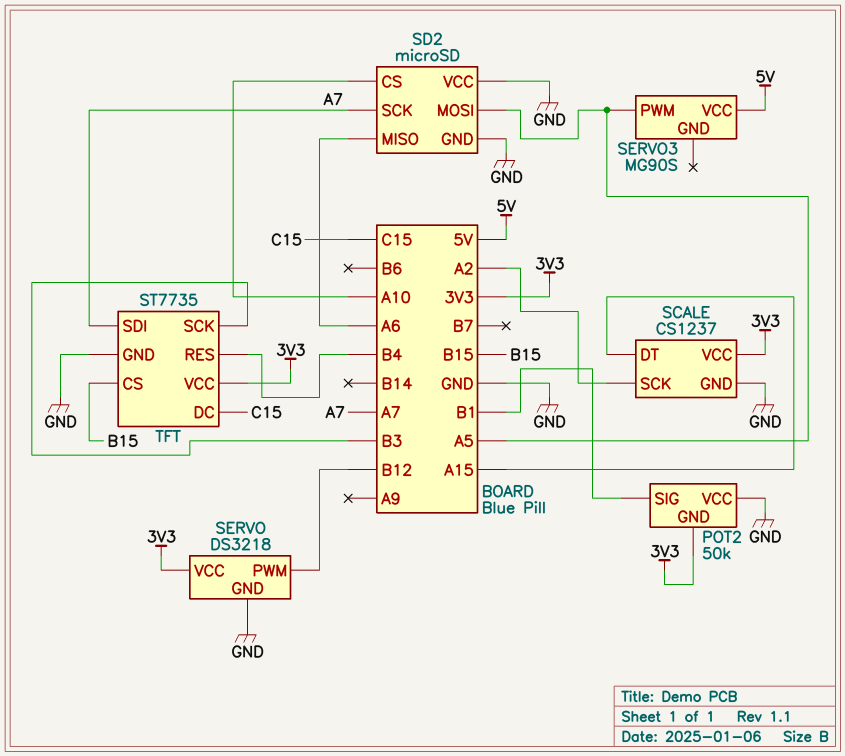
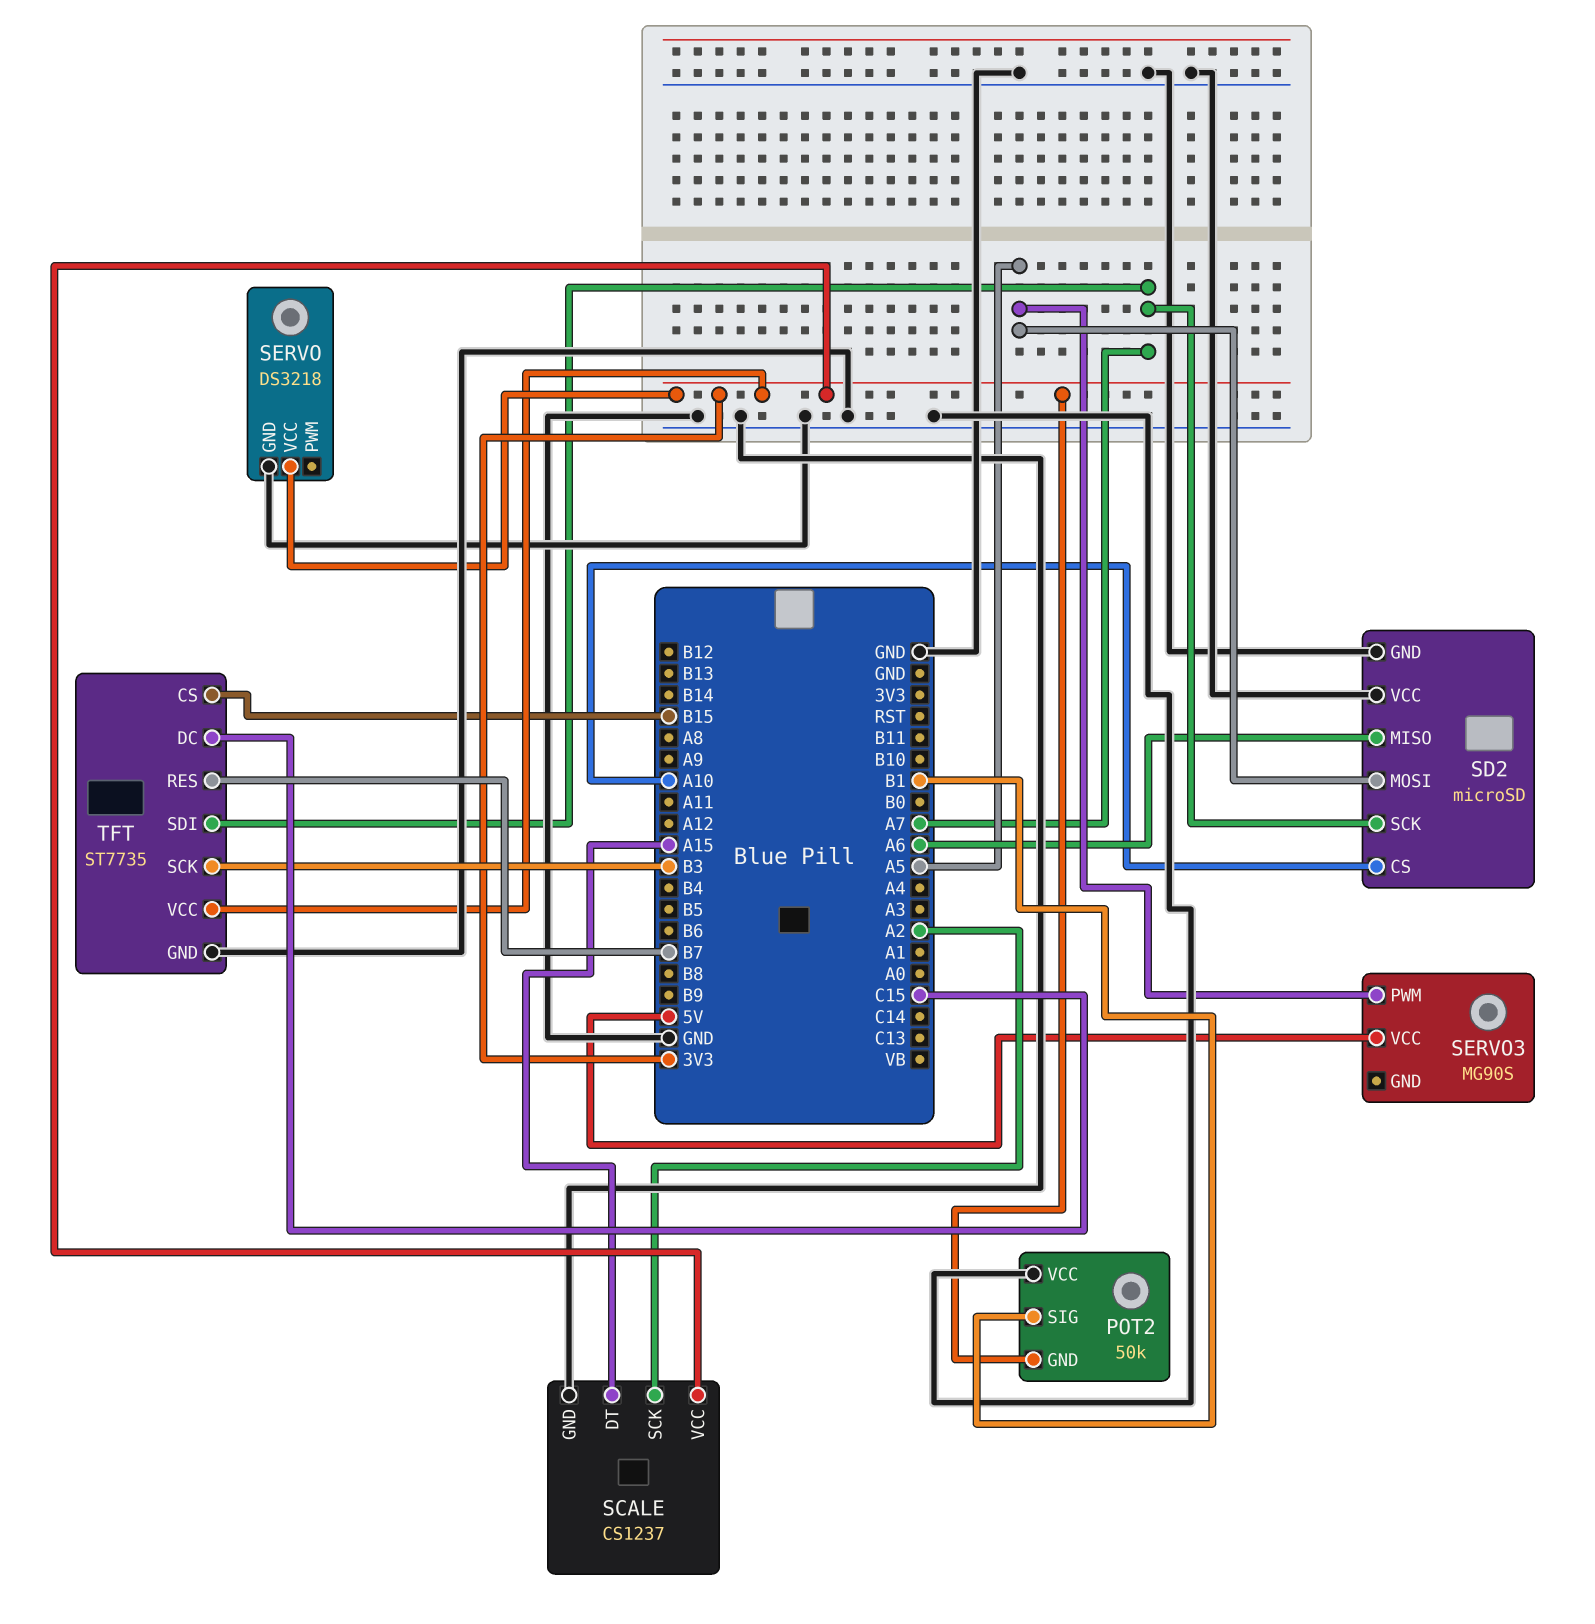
SERVO pin PWM: B12 -> none
TFT pin RES: B4 -> B7

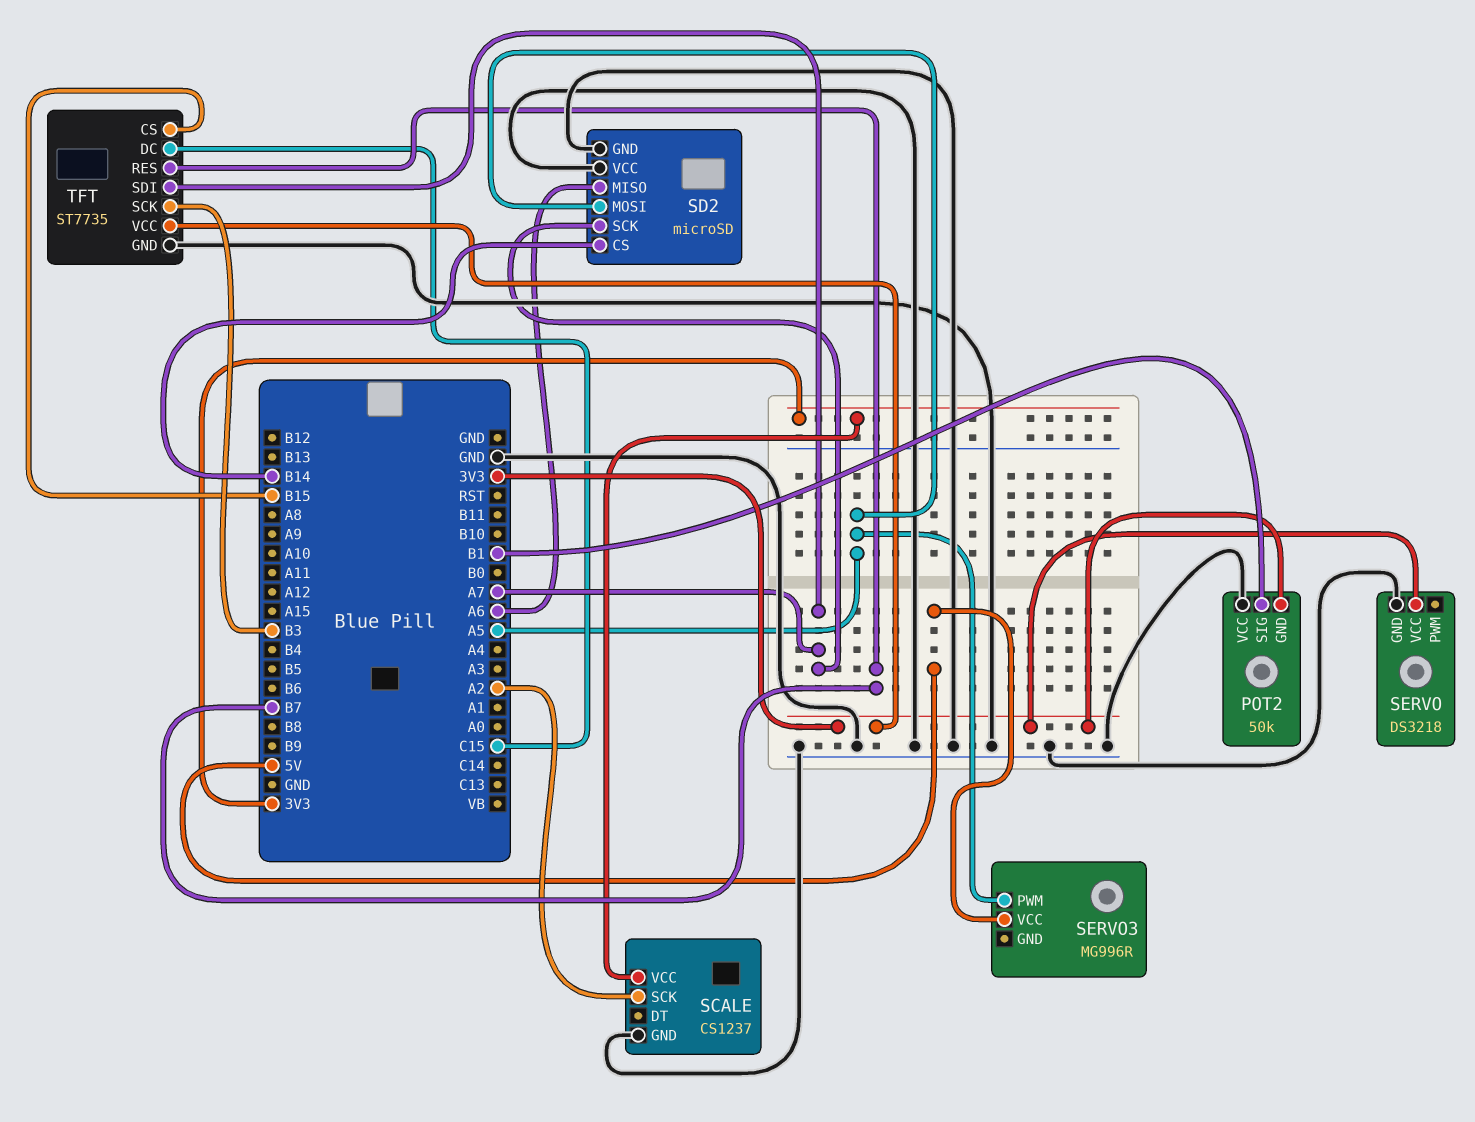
SCALE pin DT: A15 -> none
SD2 pin CS: A10 -> B14
SERVO3: MG90S -> MG996R

